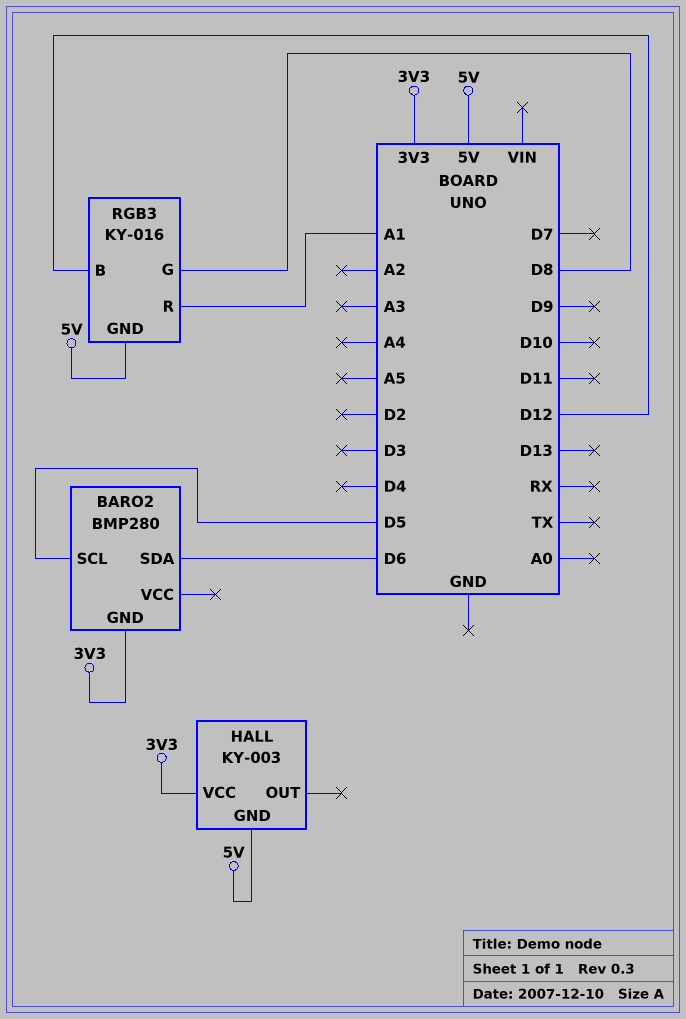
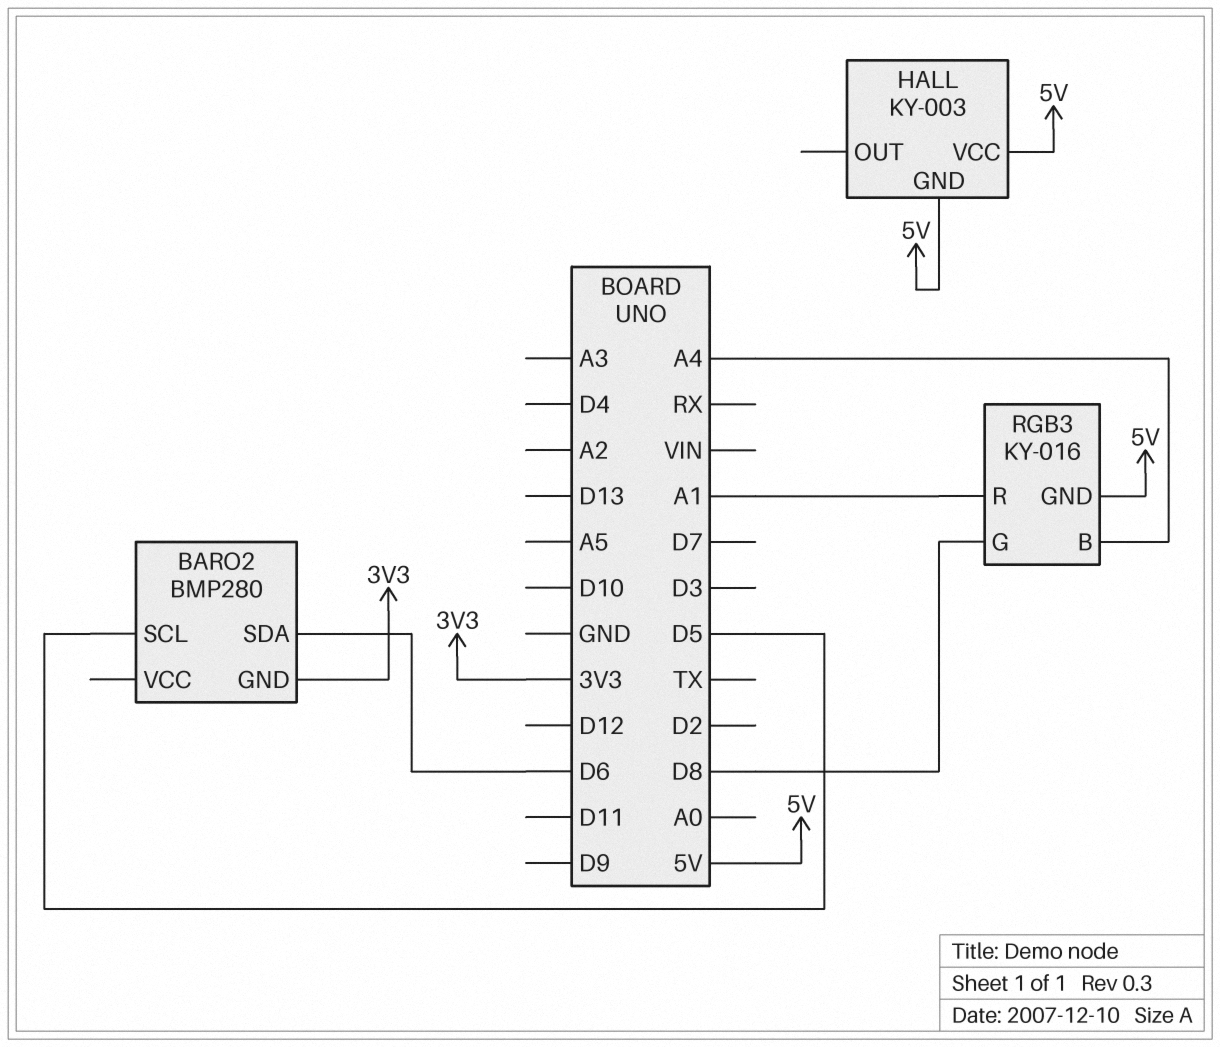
HALL pin VCC: 3V3 -> 5V
RGB3 pin B: D12 -> A4

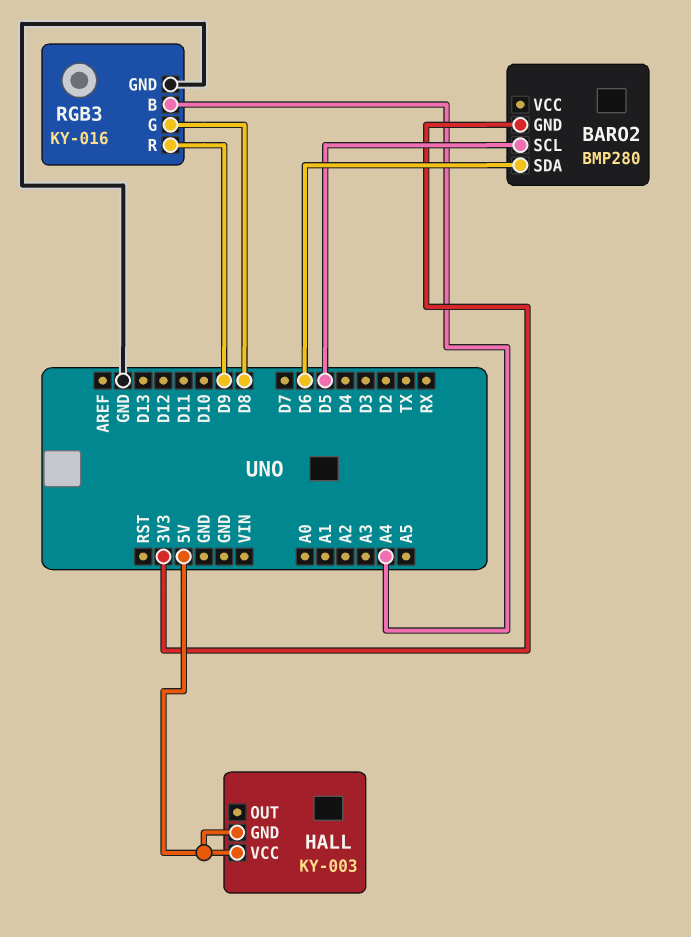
RGB3 pin GND: 5V -> GND
RGB3 pin R: A1 -> D9

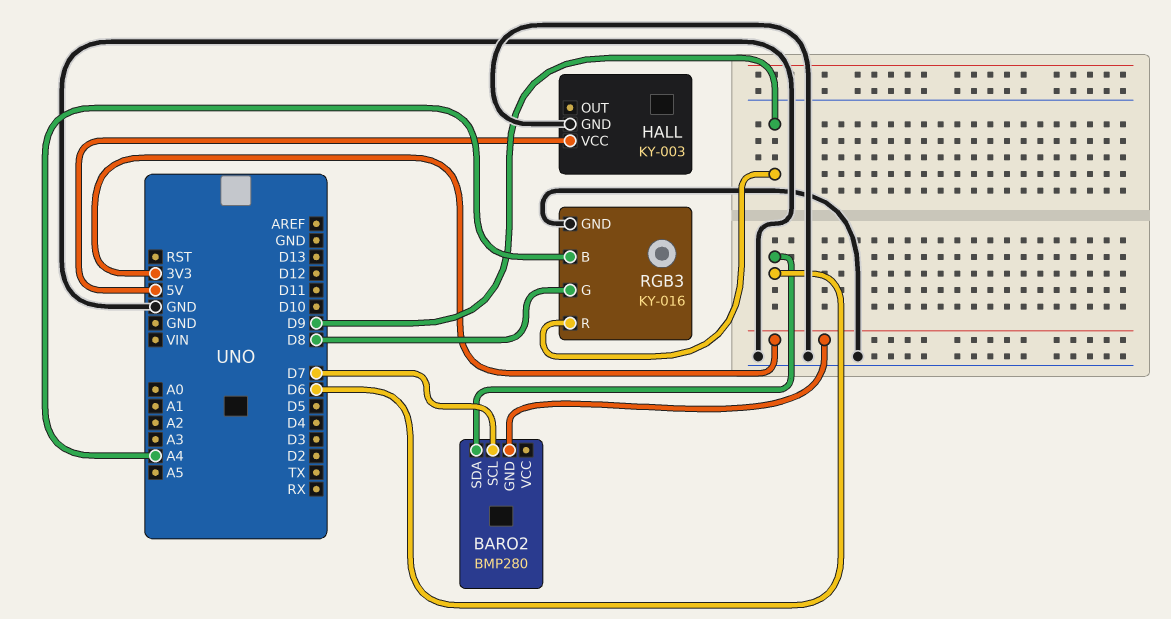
BARO2 pin SCL: D5 -> D7
HALL pin GND: 5V -> GND

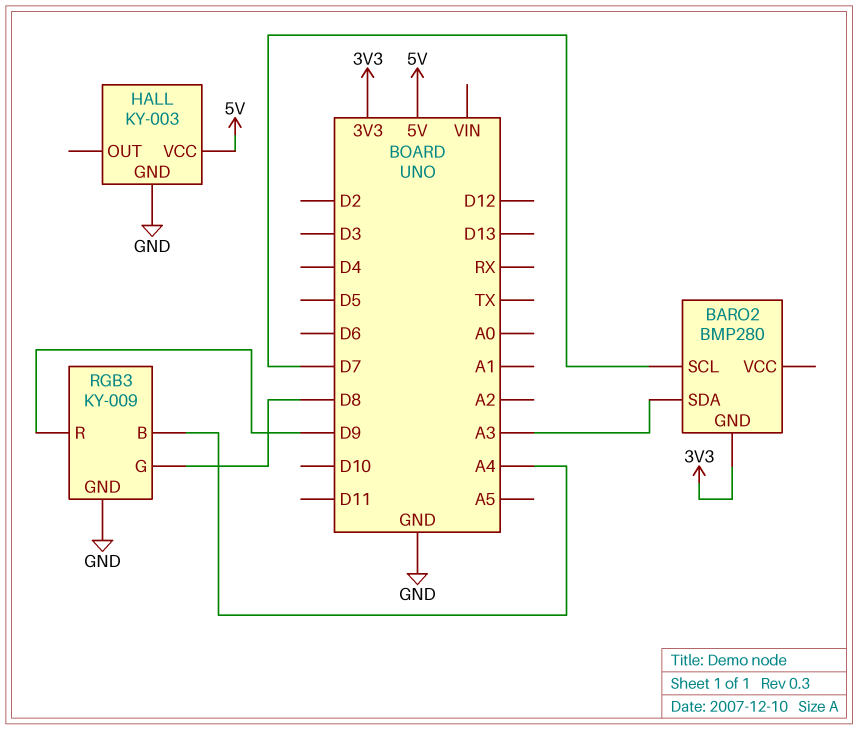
BARO2 pin SDA: D6 -> A3
RGB3: KY-016 -> KY-009

